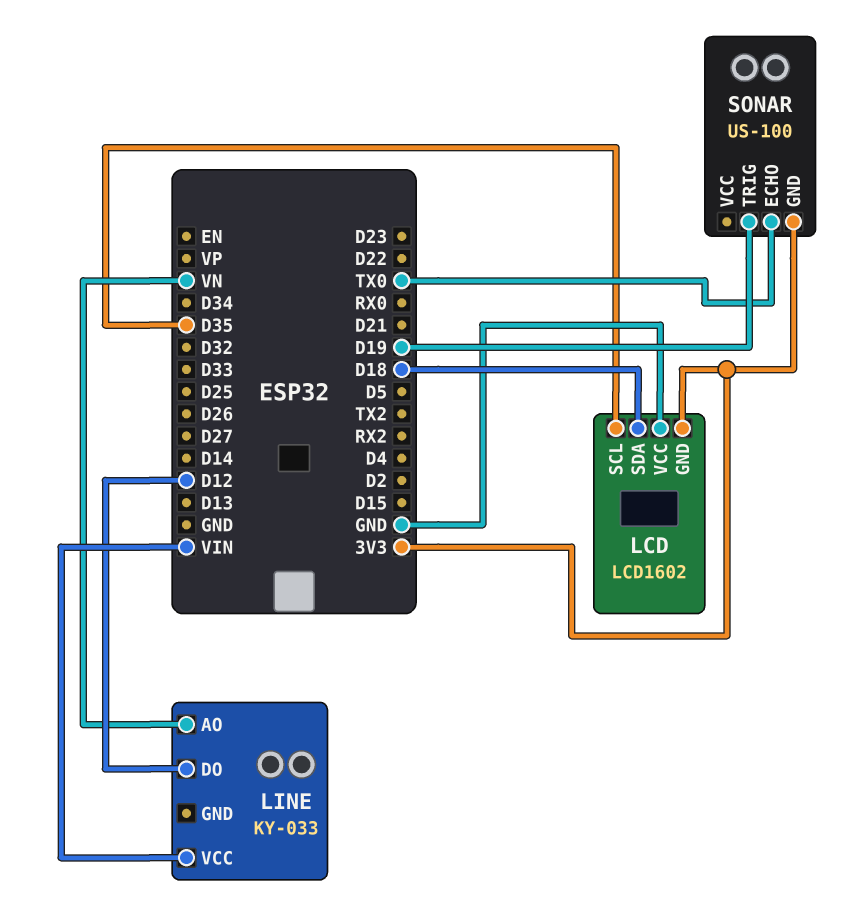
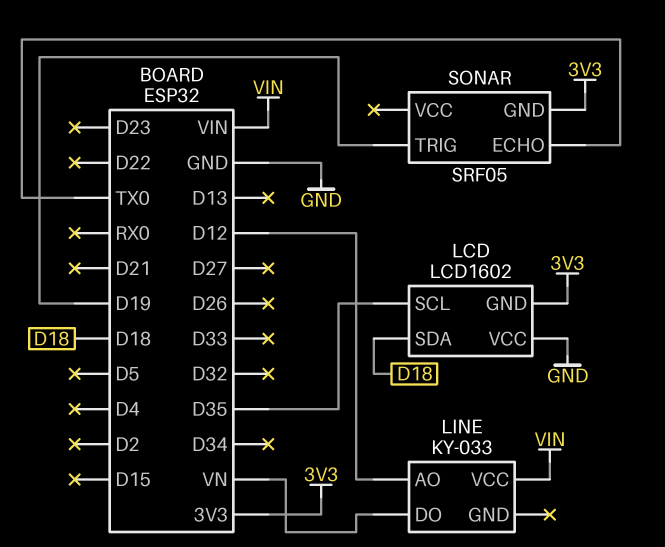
LINE pin AO: VN -> D12
LINE pin DO: D12 -> VN
SONAR: US-100 -> SRF05

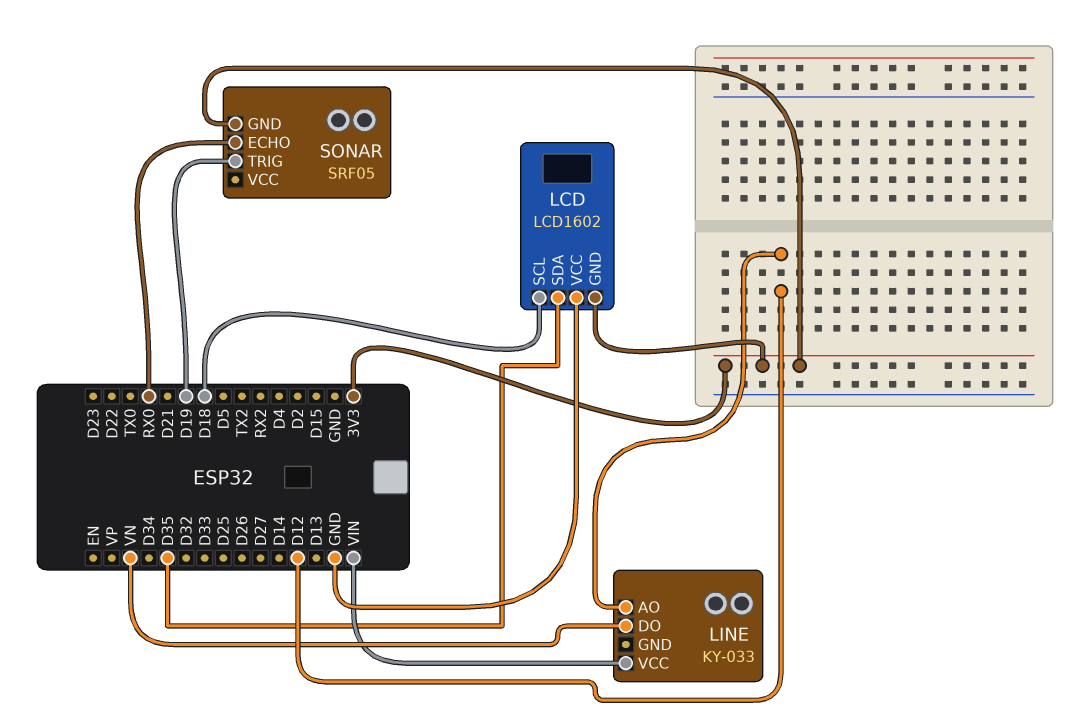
LCD pin SCL: D35 -> D18
LCD pin SDA: D18 -> D35
SONAR pin ECHO: TX0 -> RX0

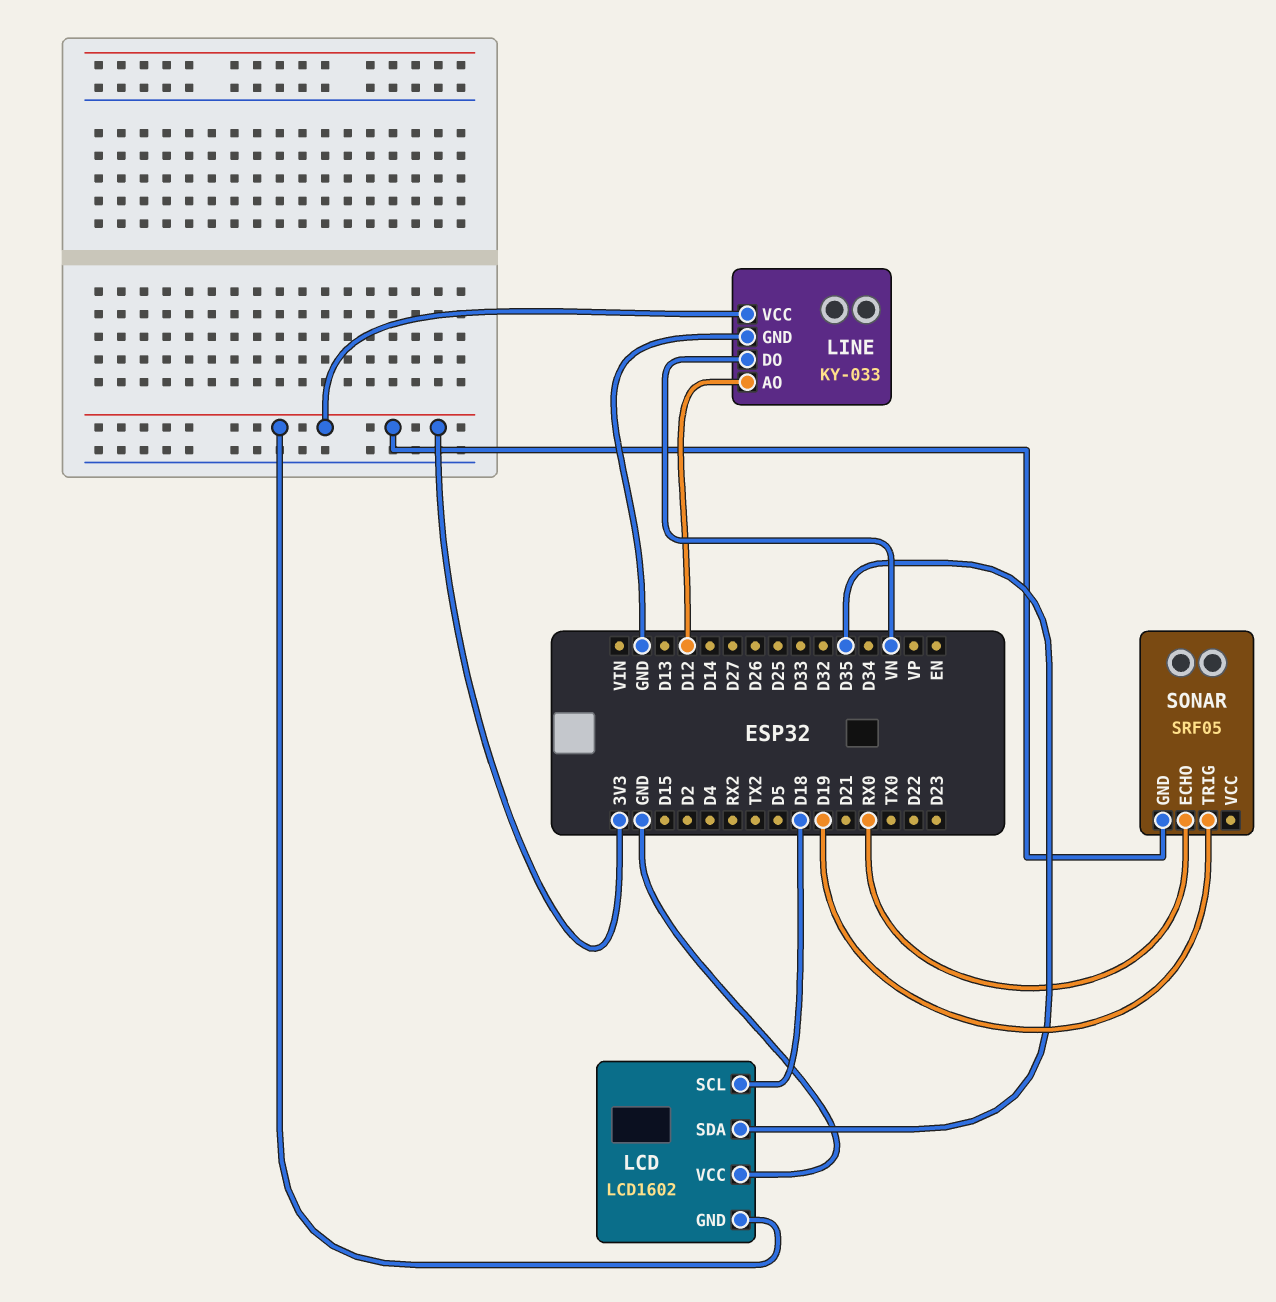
LINE pin GND: none -> GND
LINE pin VCC: VIN -> 3V3

